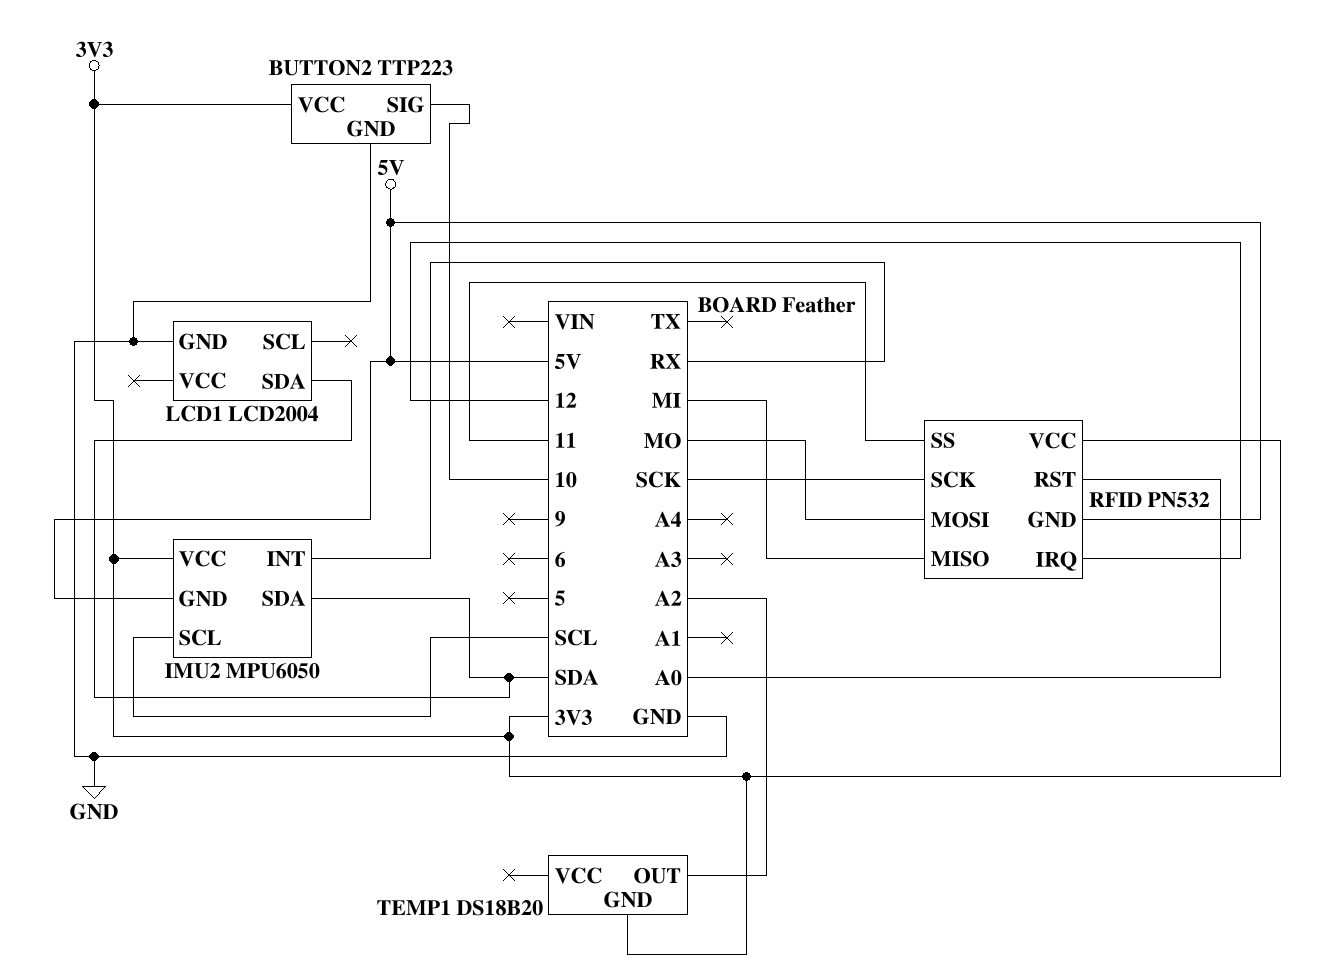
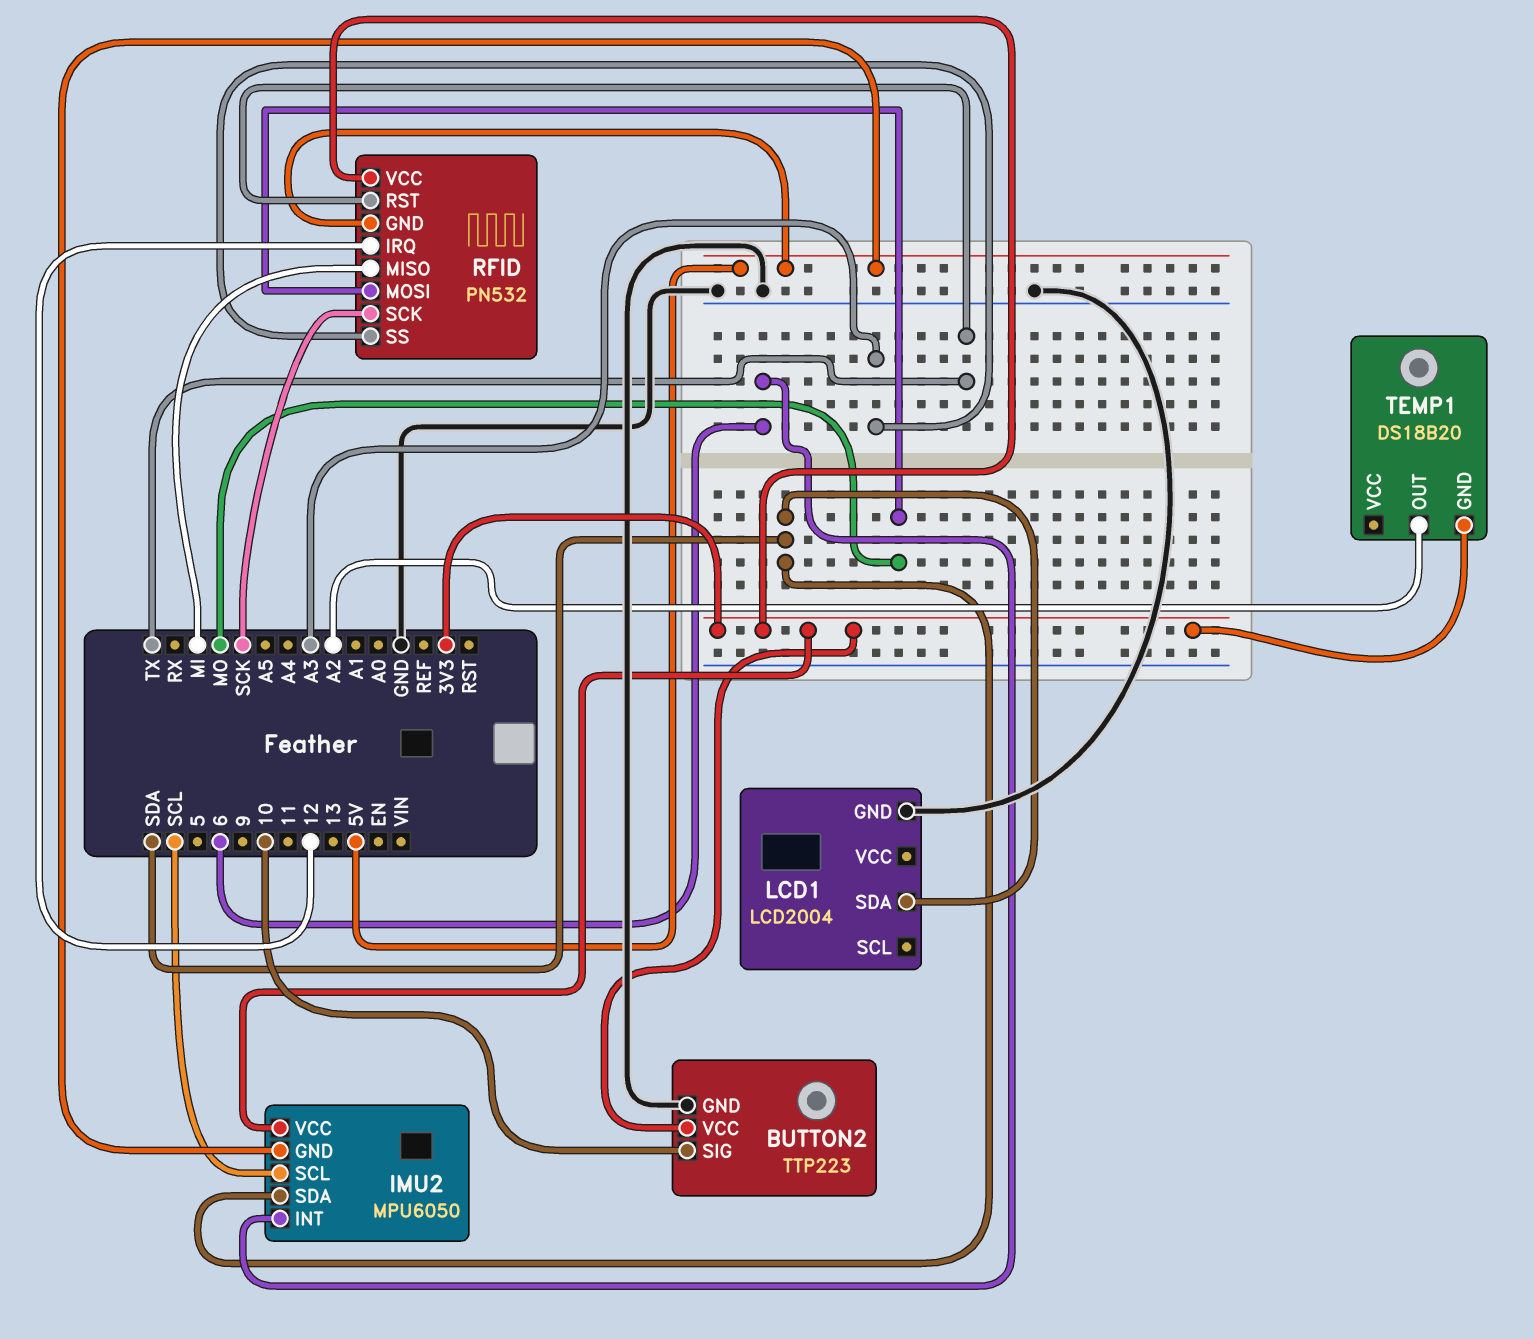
IMU2 pin INT: RX -> 6
RFID pin RST: A0 -> TX
RFID pin SS: 11 -> A3

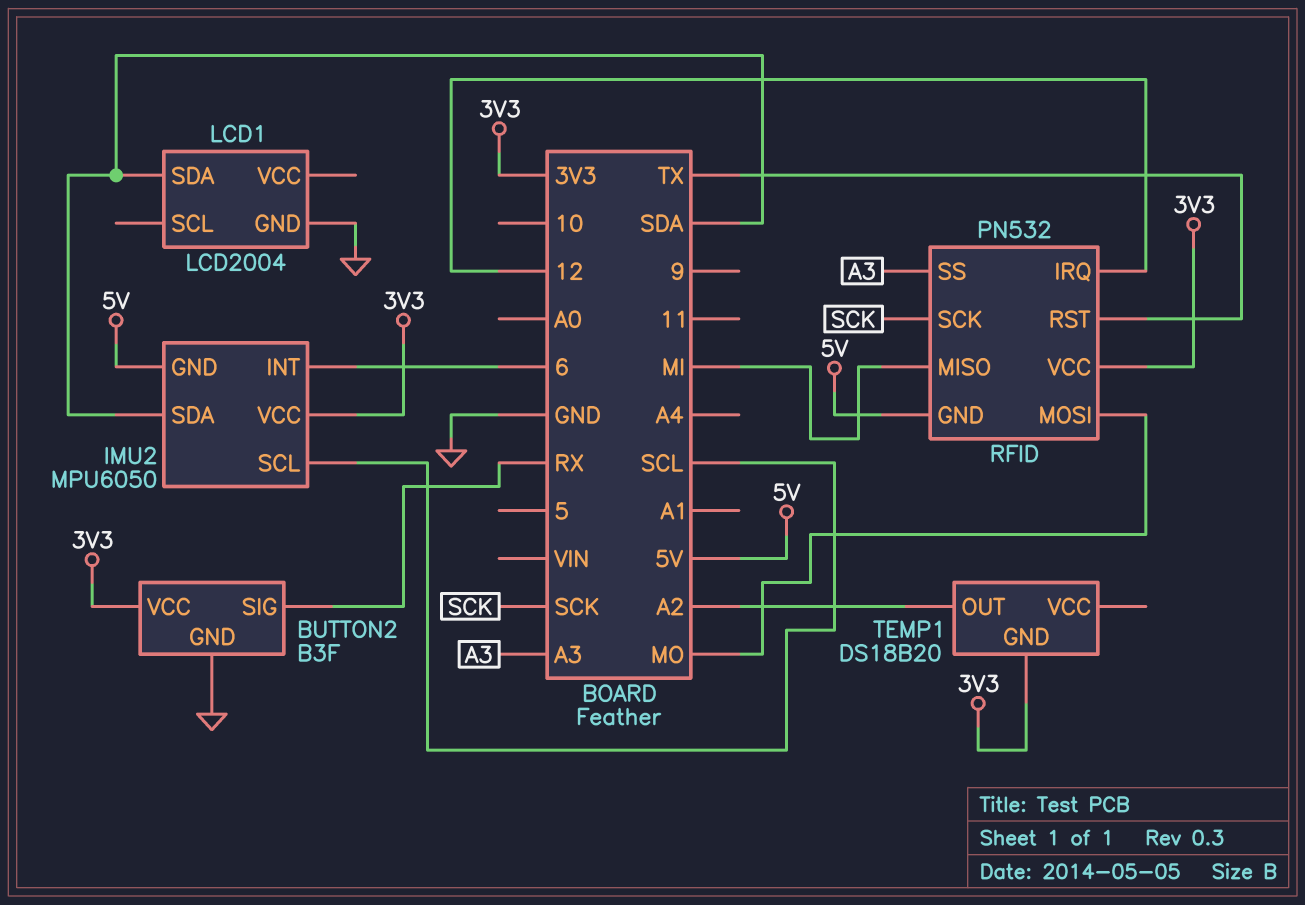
BUTTON2: TTP223 -> B3F
BUTTON2 pin SIG: 10 -> RX

